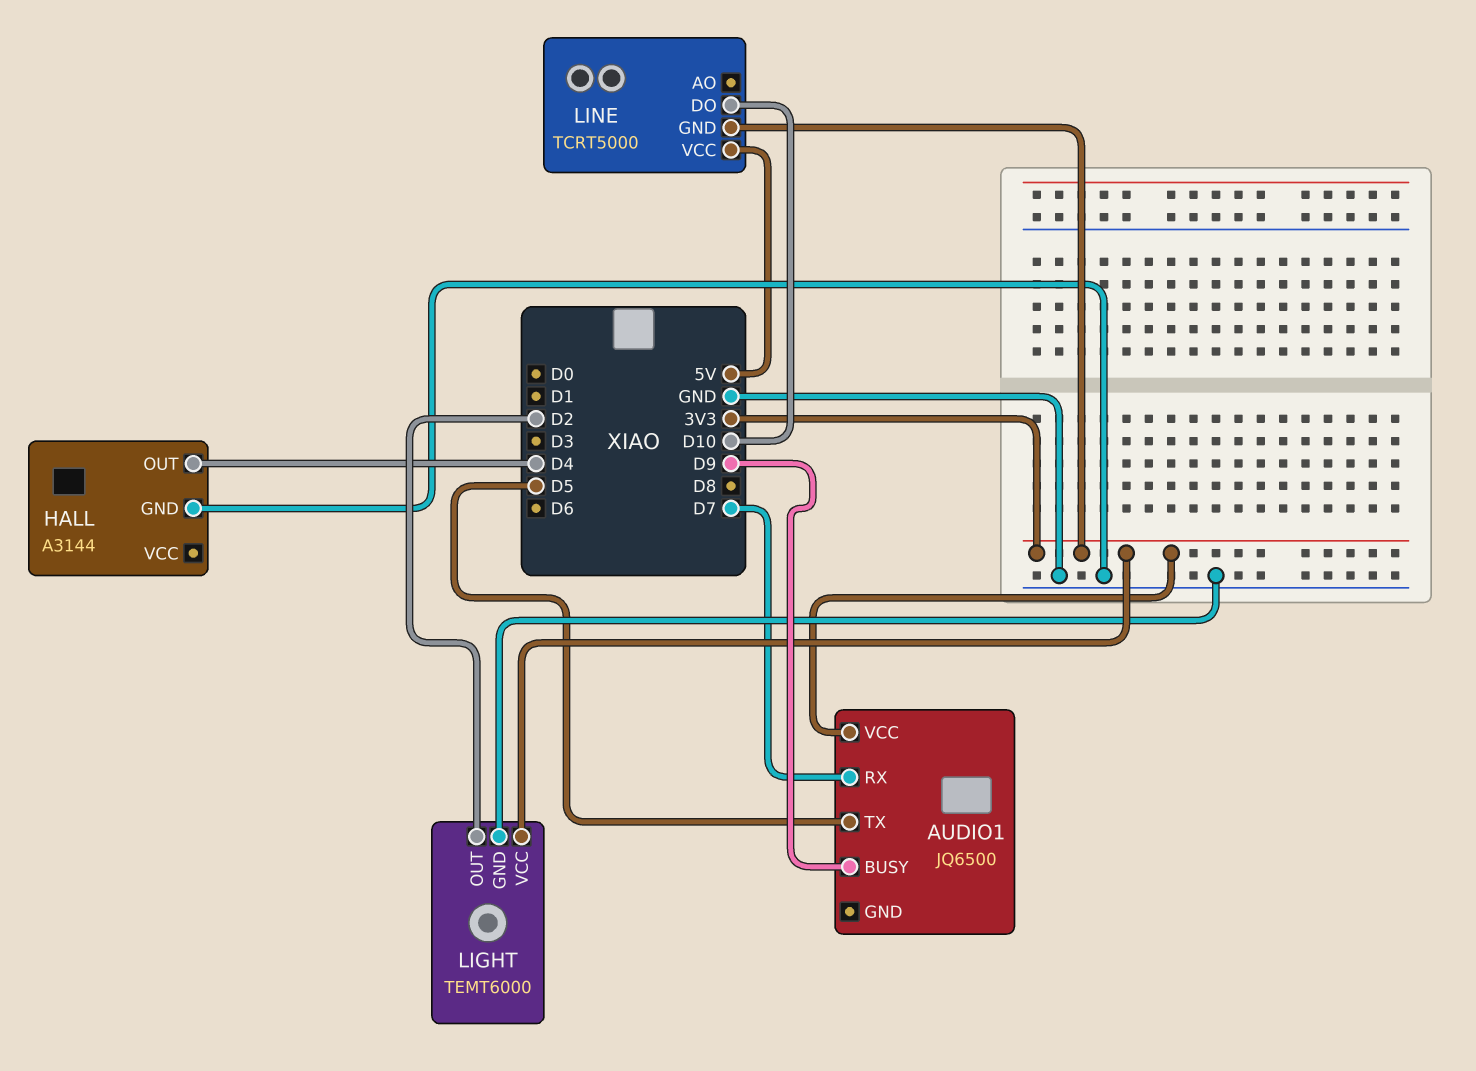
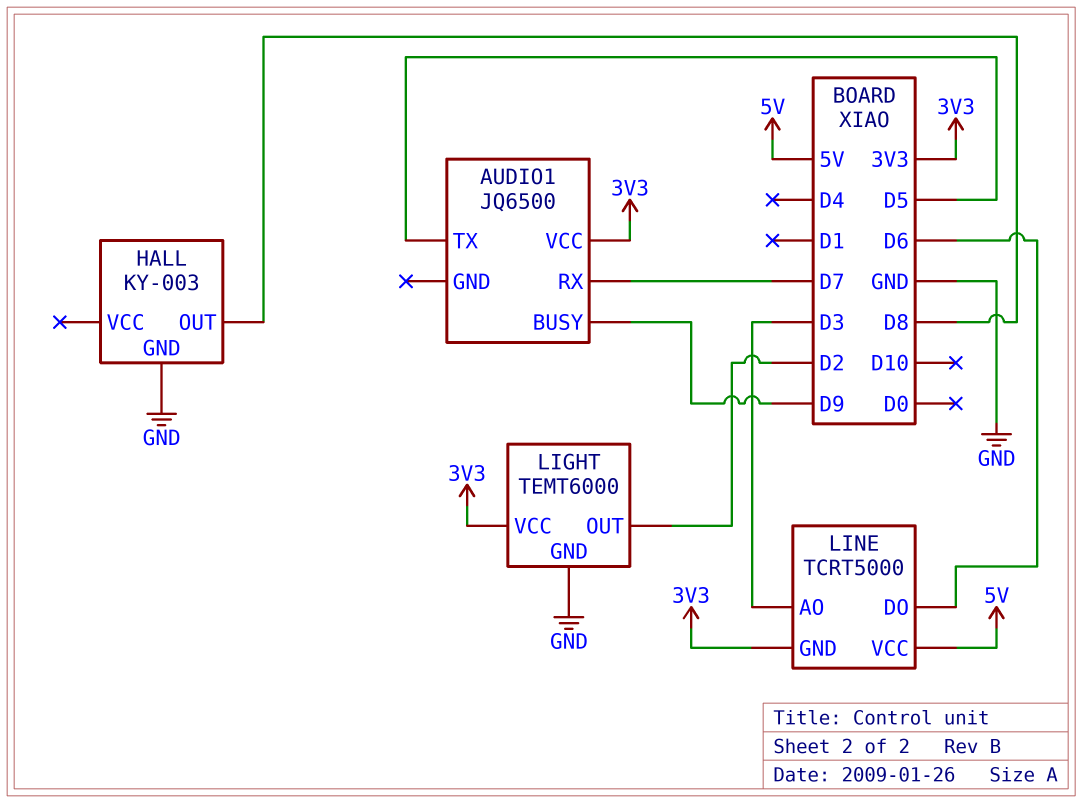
HALL: A3144 -> KY-003
HALL pin OUT: D4 -> D8
LINE pin AO: none -> D3
LINE pin DO: D10 -> D6

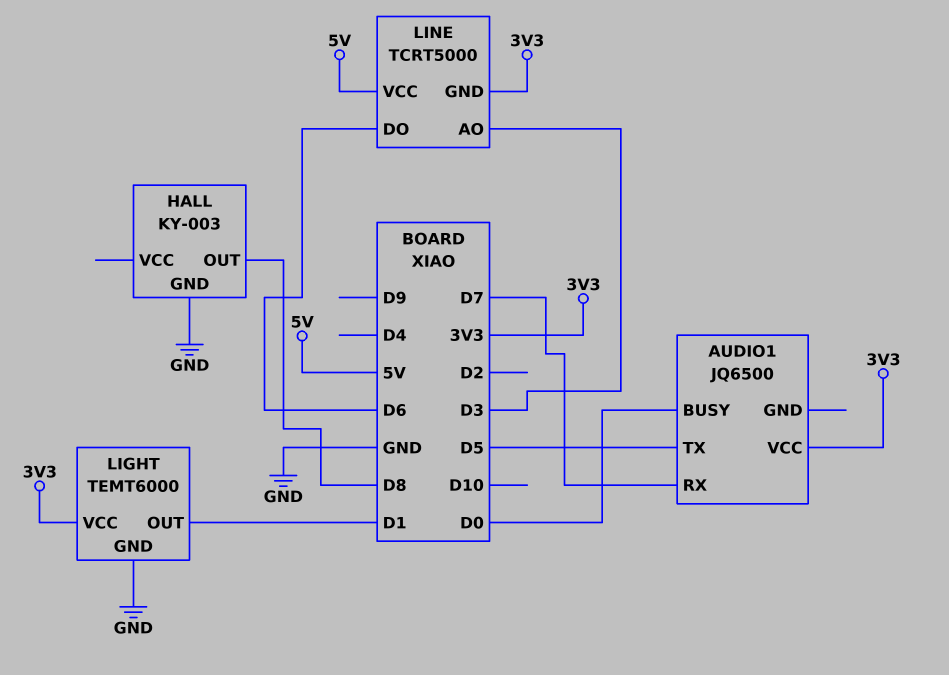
AUDIO1 pin BUSY: D9 -> D0
LIGHT pin OUT: D2 -> D1

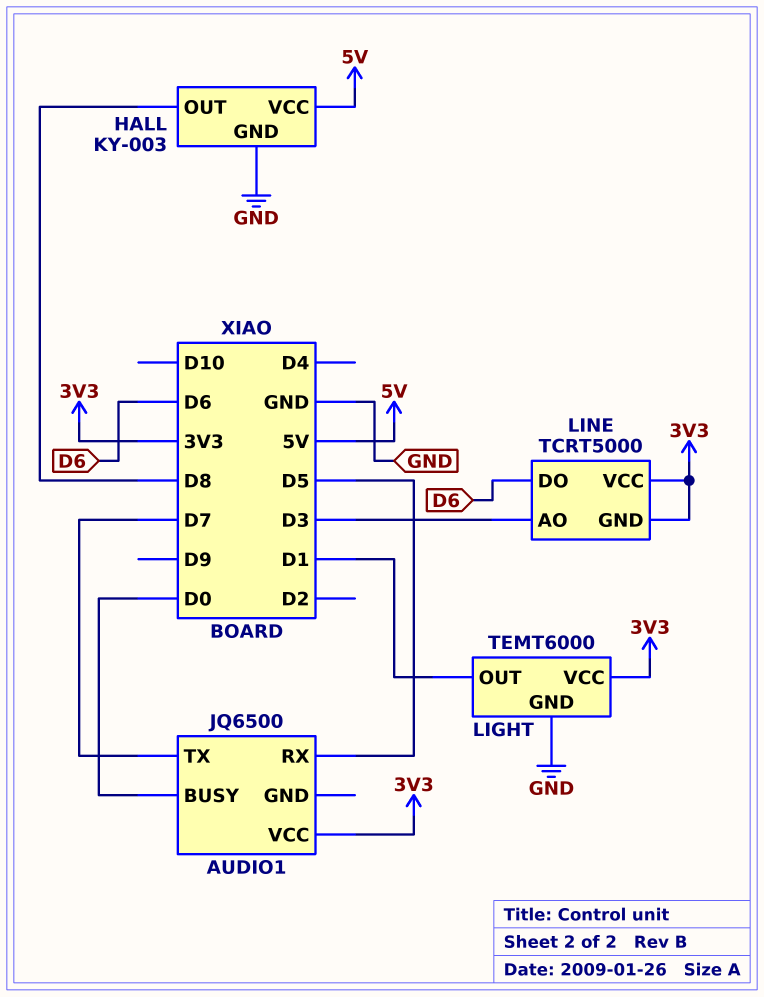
AUDIO1 pin RX: D7 -> D5
AUDIO1 pin TX: D5 -> D7
HALL pin VCC: none -> 5V
LINE pin VCC: 5V -> 3V3

